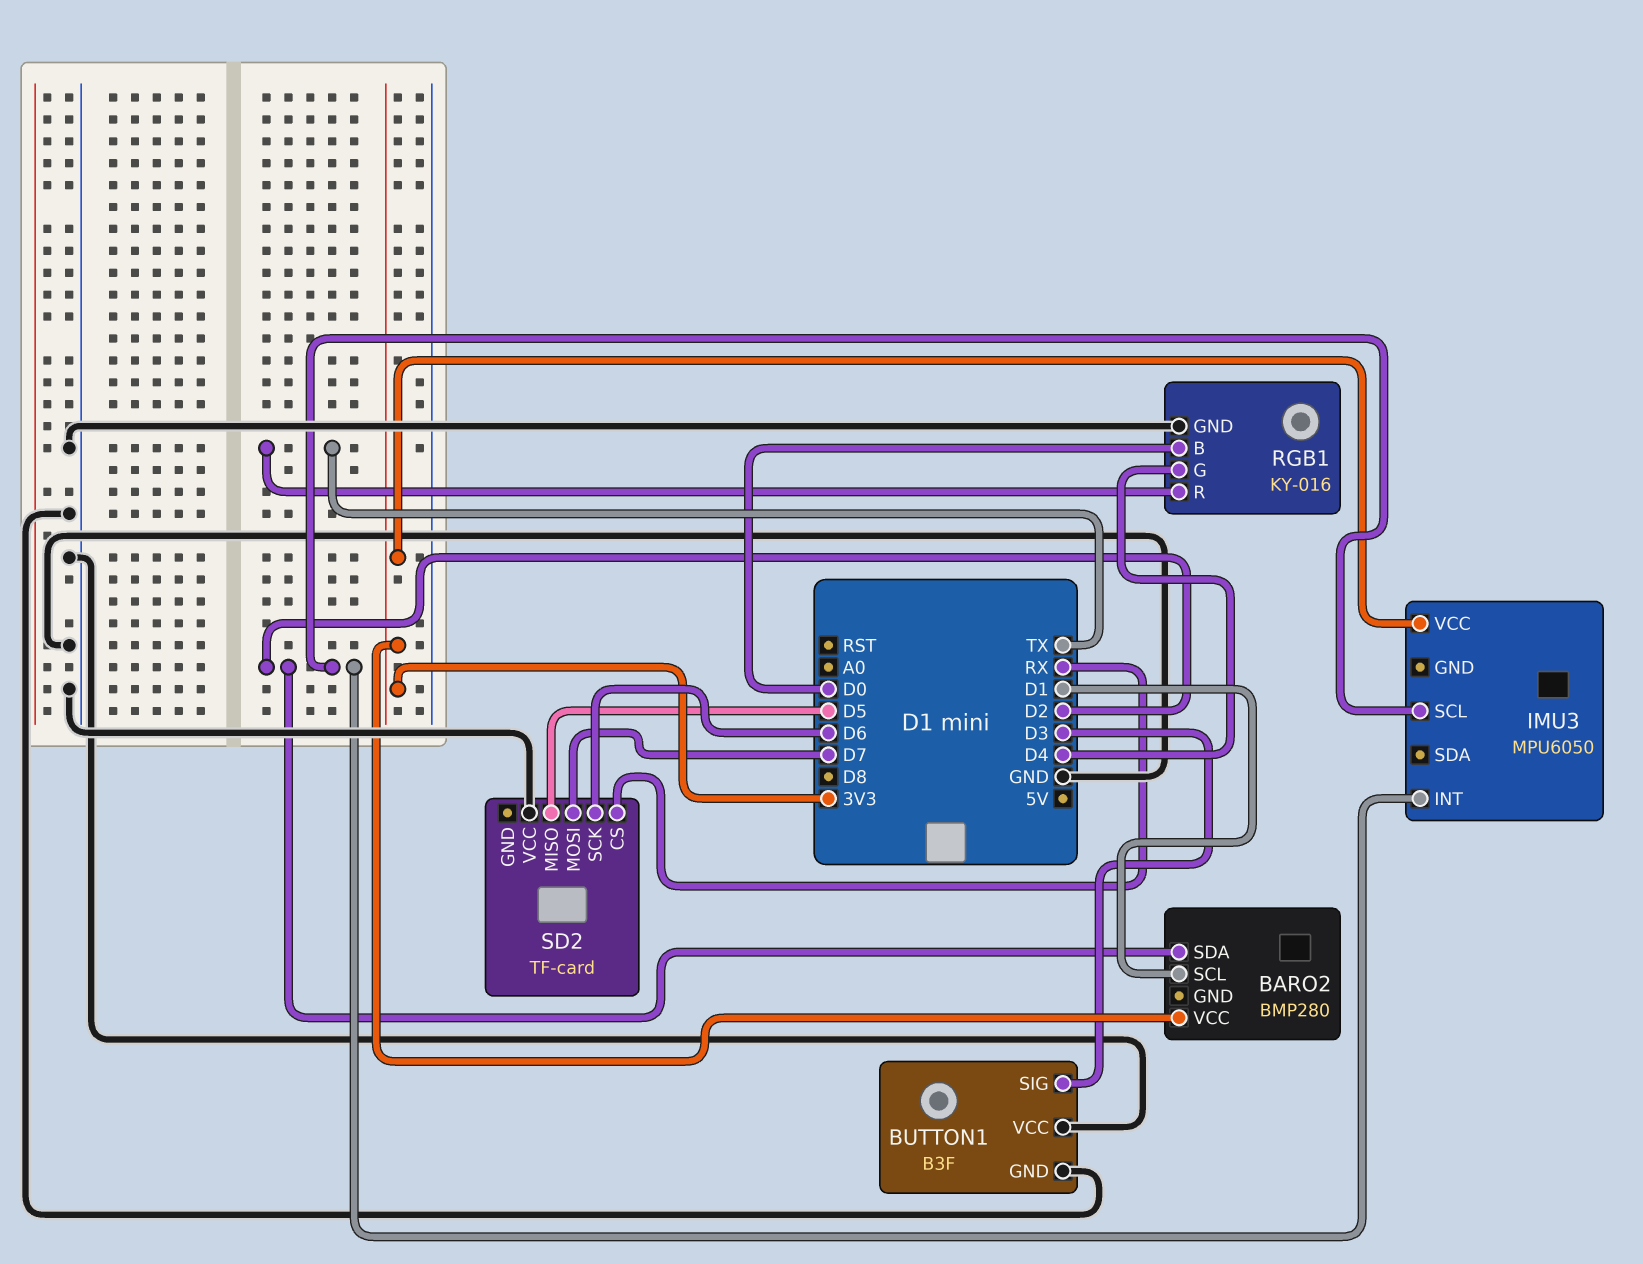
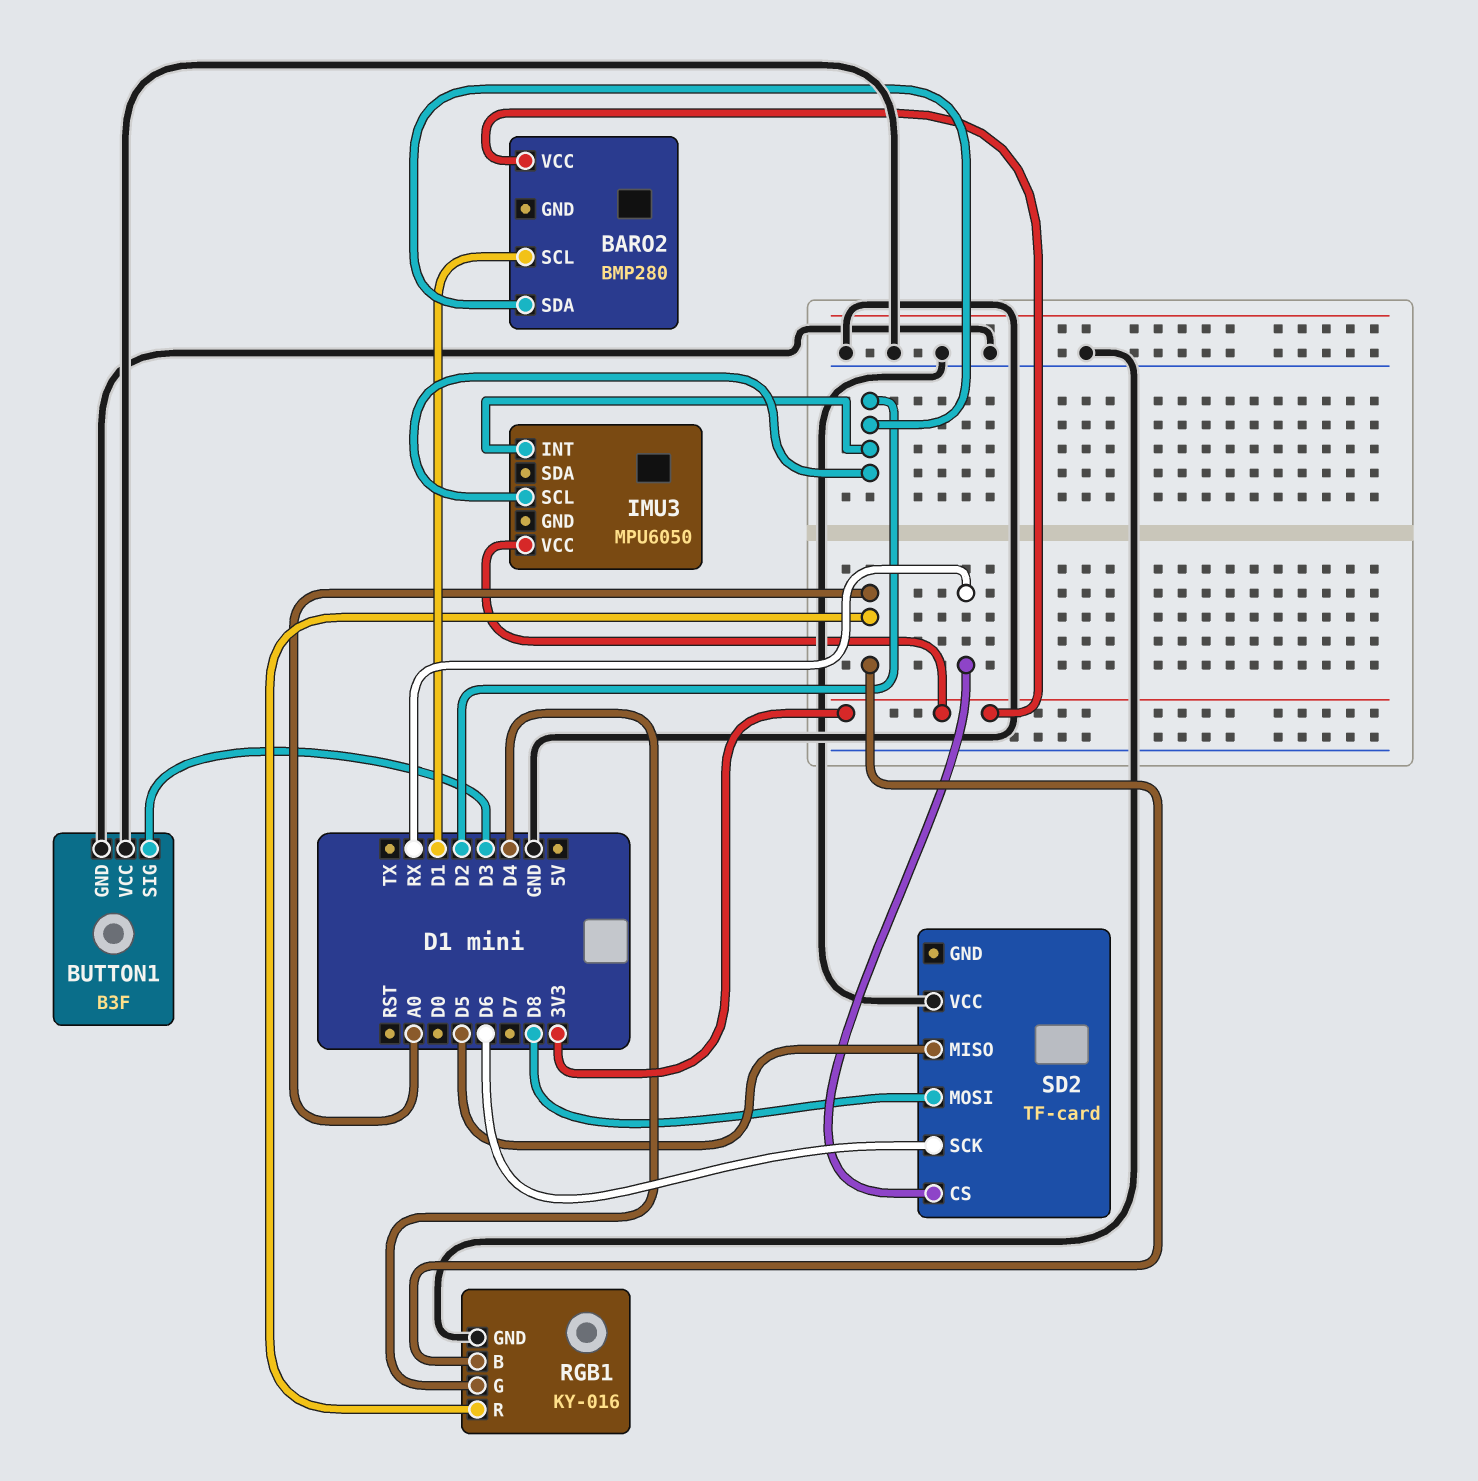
RGB1 pin B: D0 -> A0
RGB1 pin R: TX -> A0
SD2 pin MOSI: D7 -> D8

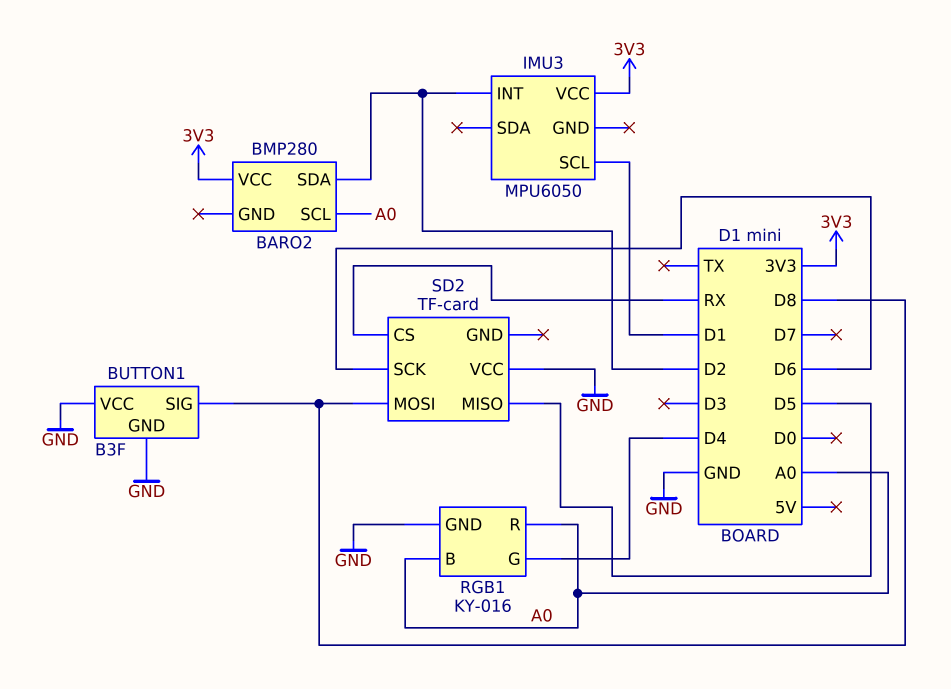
BARO2 pin SCL: D1 -> A0
BUTTON1 pin SIG: D3 -> D8
IMU3 pin SCL: D2 -> D1

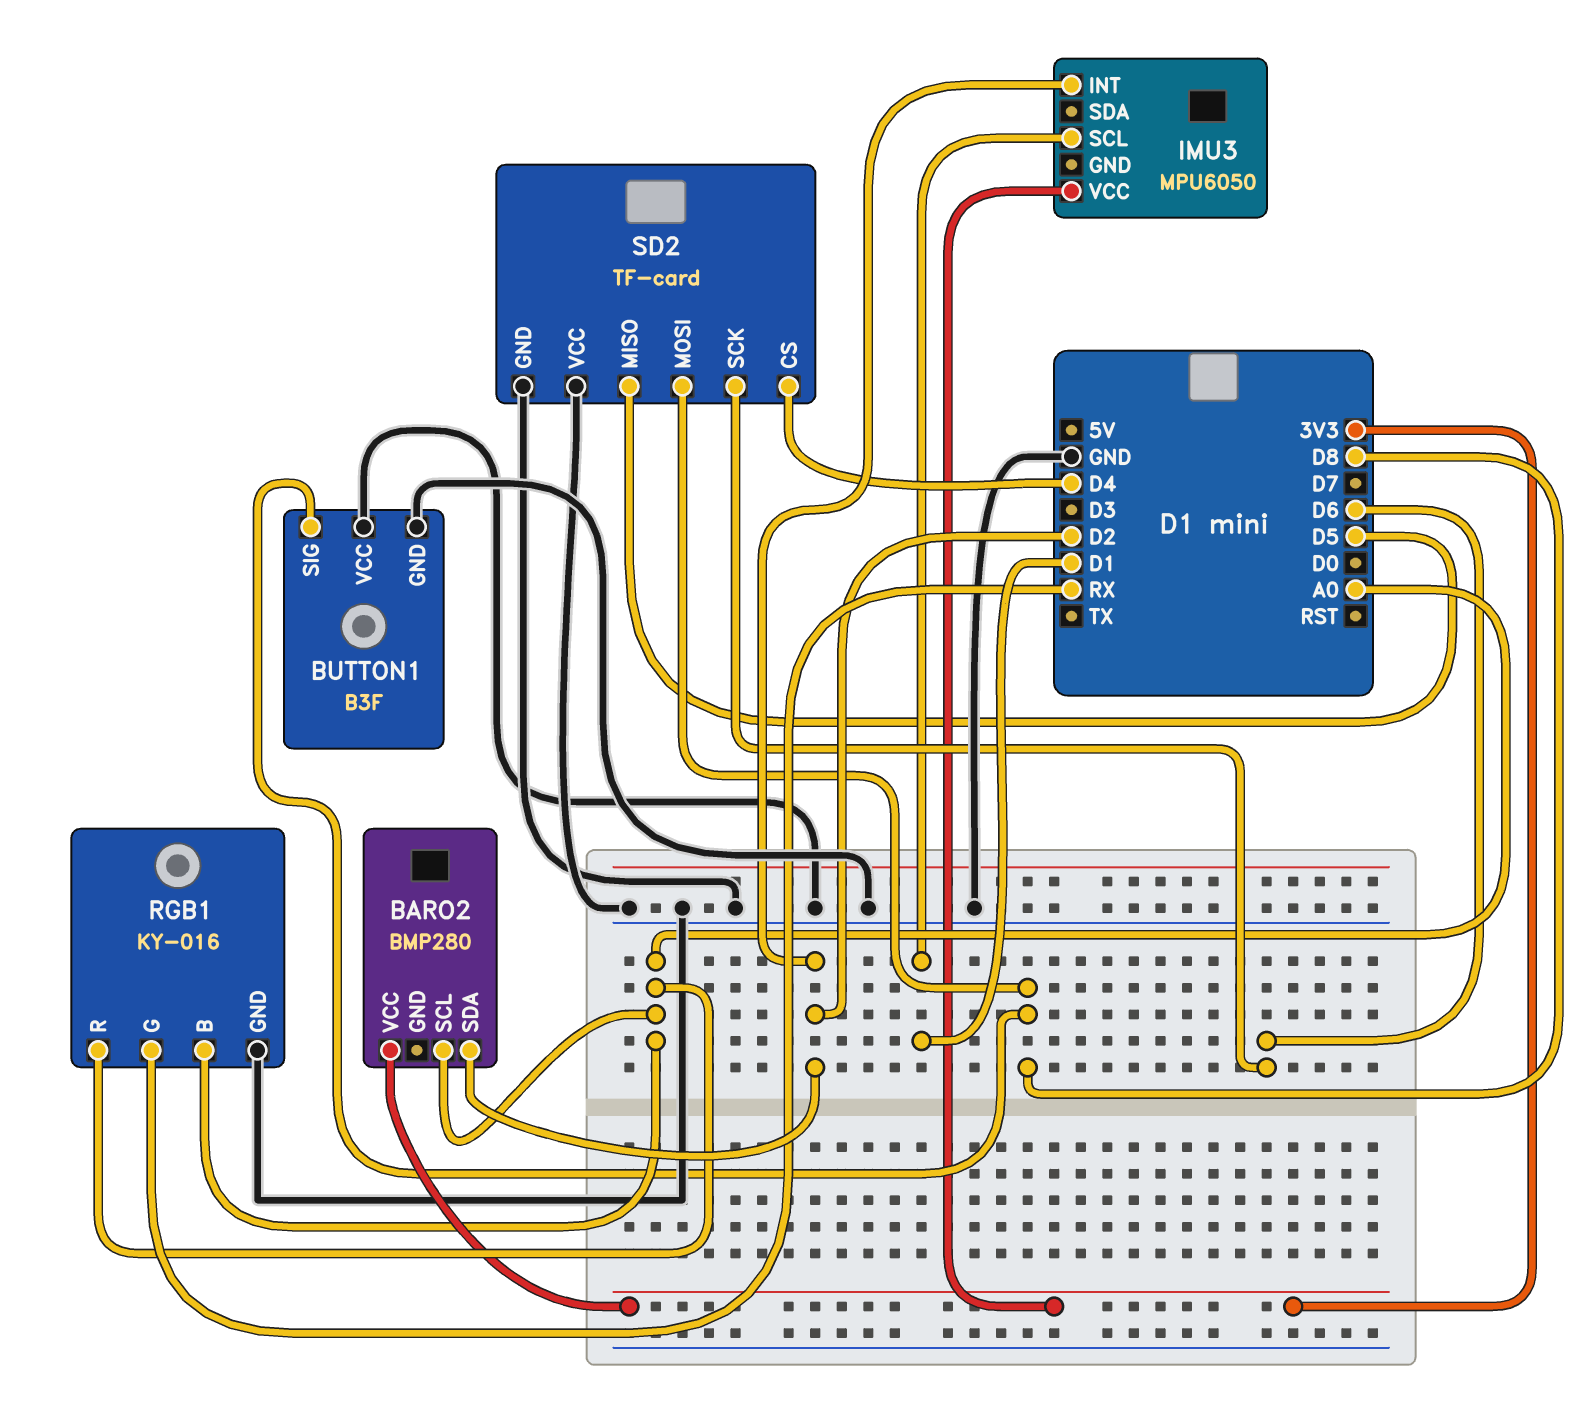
RGB1 pin G: D4 -> RX
SD2 pin CS: RX -> D4
SD2 pin GND: none -> GND

